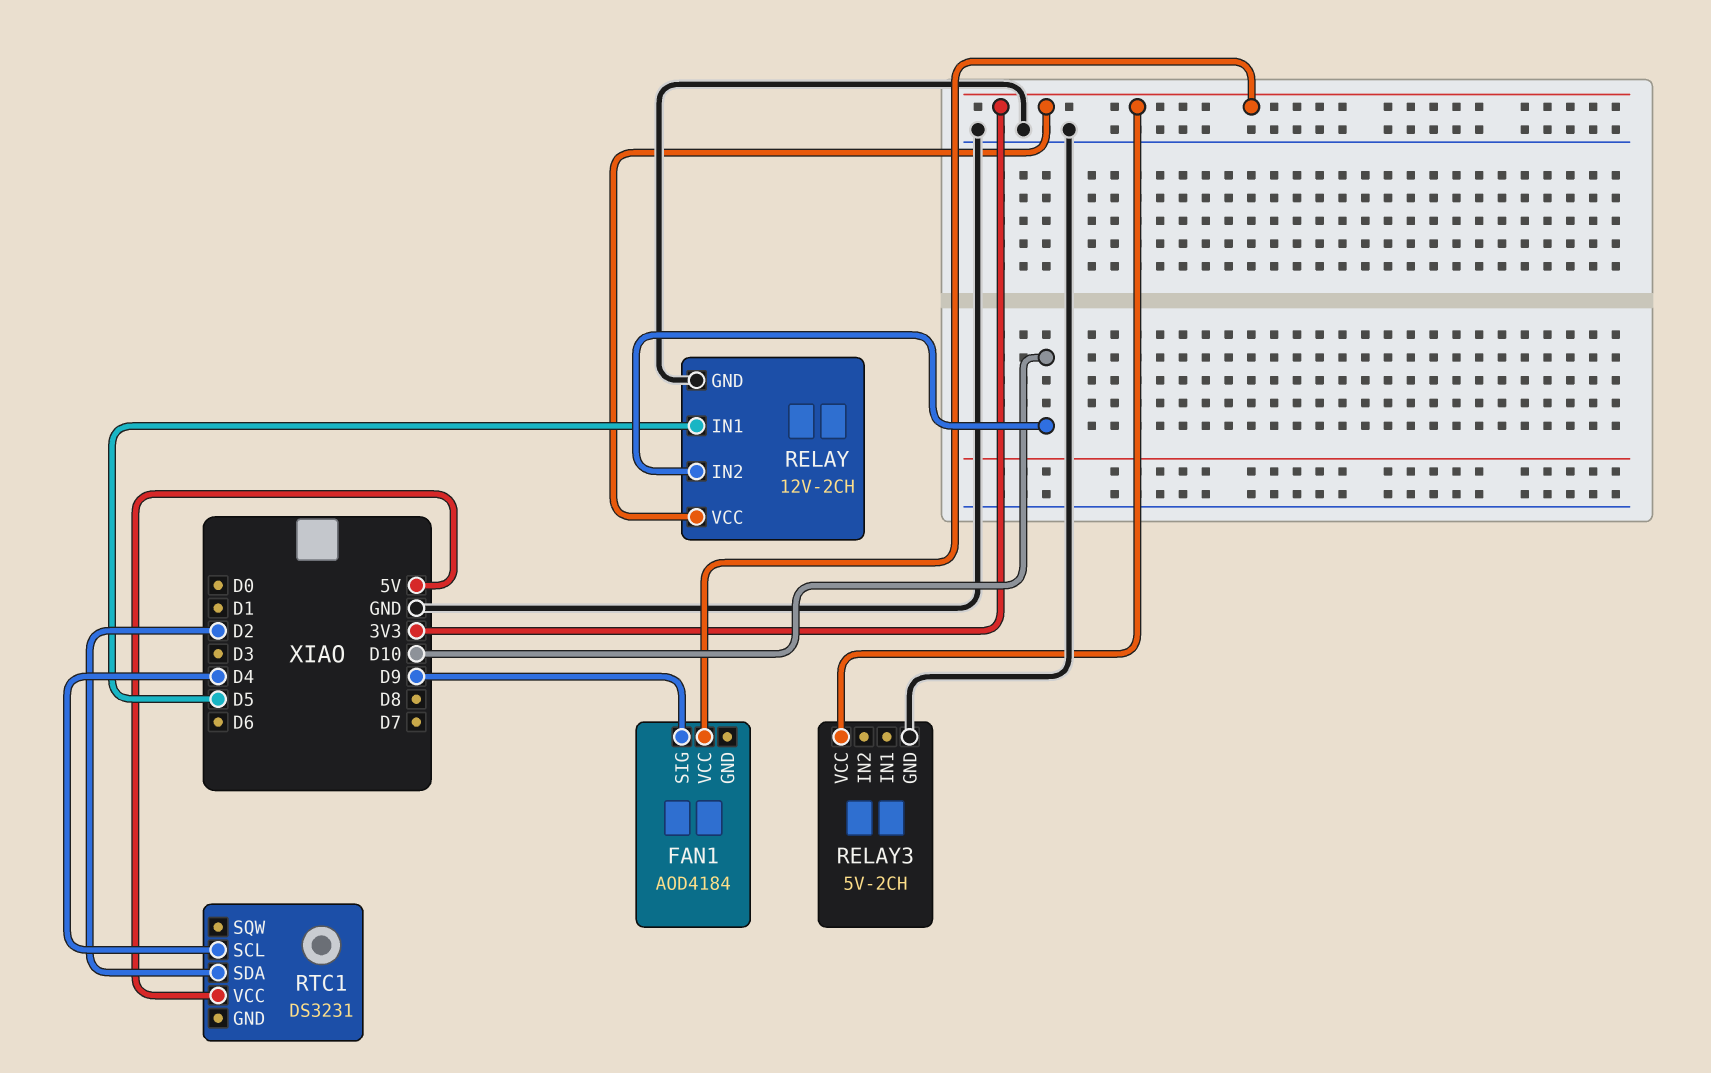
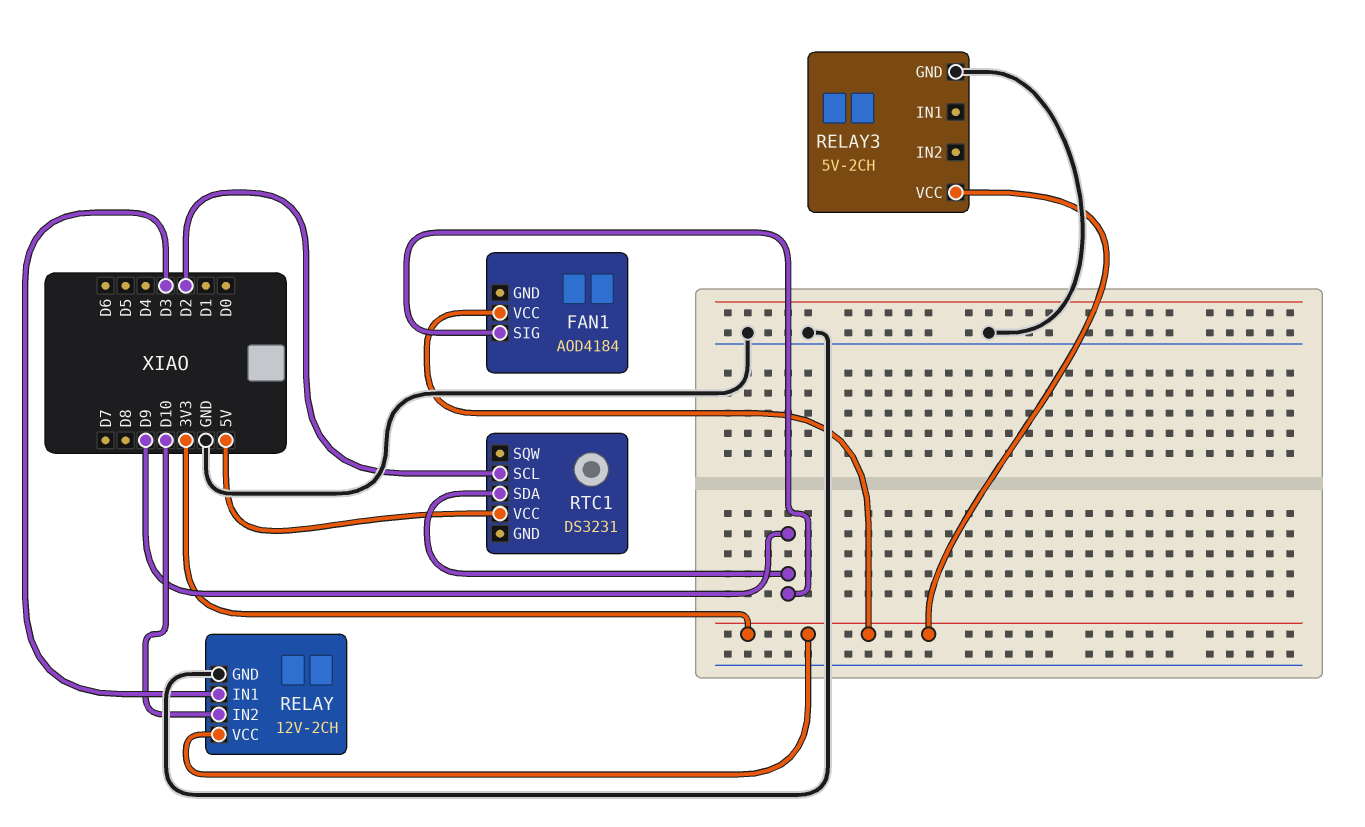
RELAY pin IN1: D5 -> D3
RTC1 pin SCL: D4 -> D2
RTC1 pin SDA: D2 -> D9

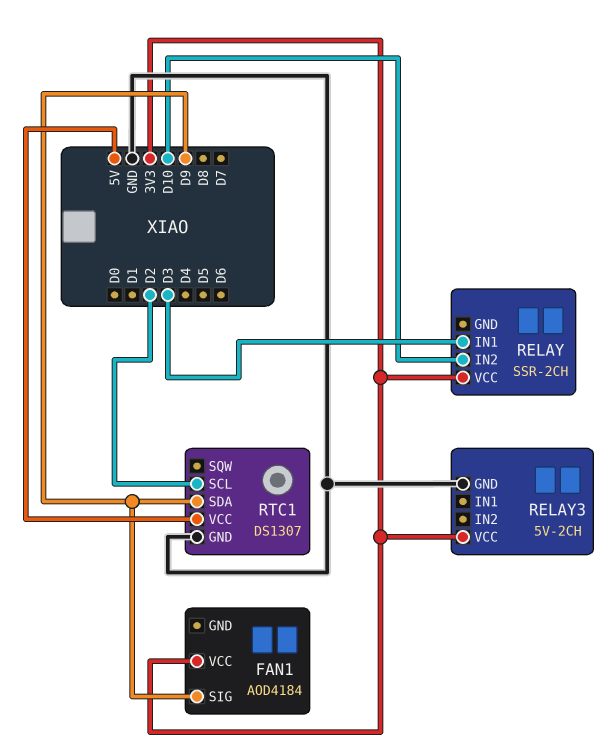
RELAY: 12V-2CH -> SSR-2CH
RELAY pin GND: GND -> none
RTC1: DS3231 -> DS1307
RTC1 pin GND: none -> GND

